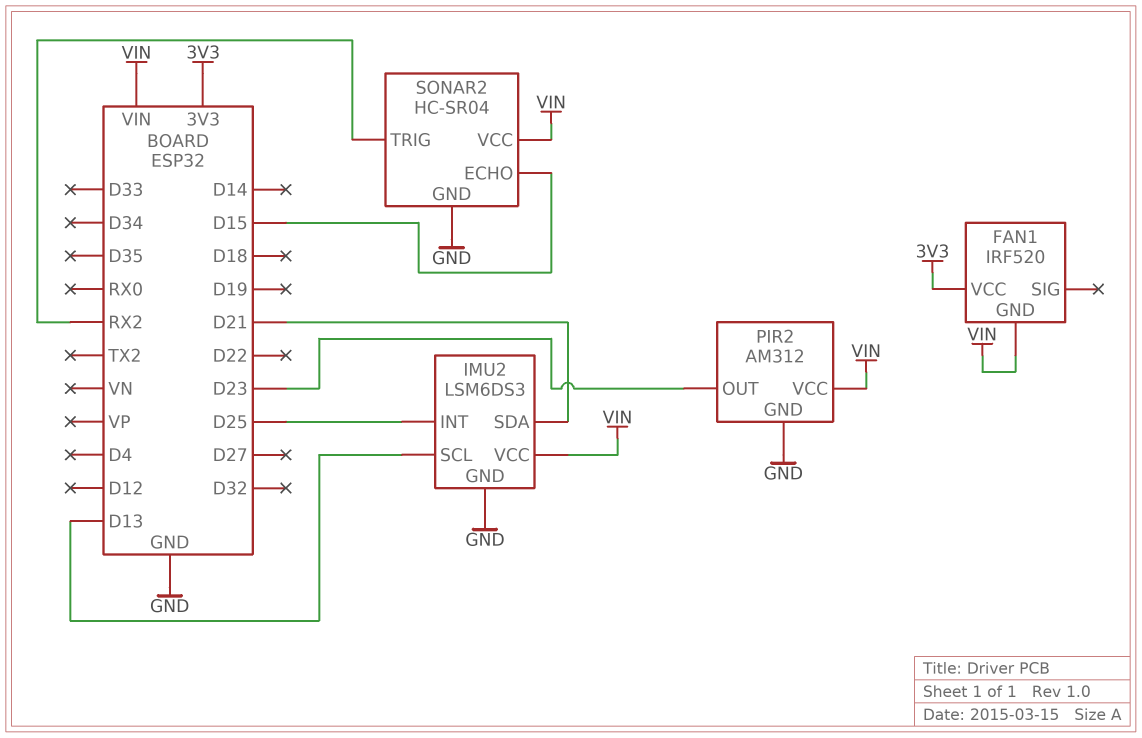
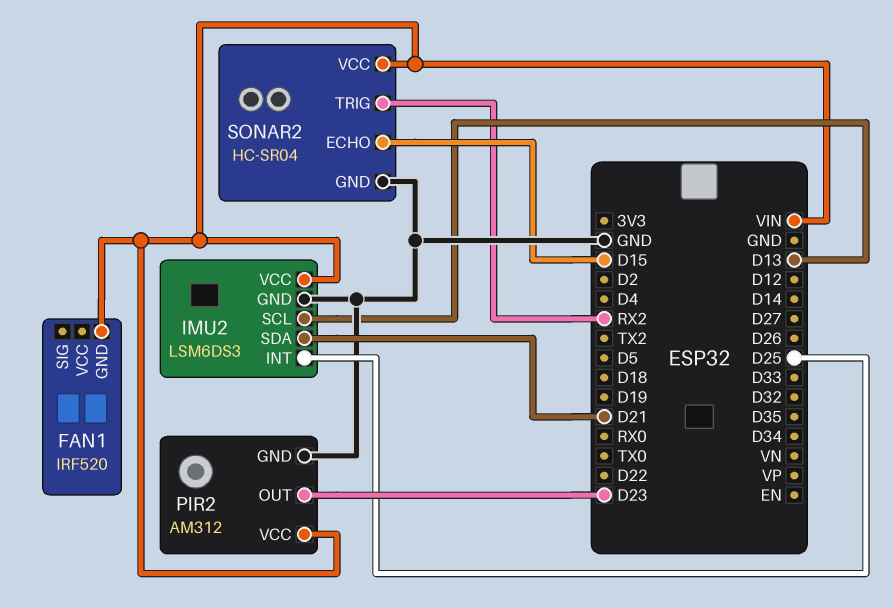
FAN1 pin VCC: 3V3 -> none

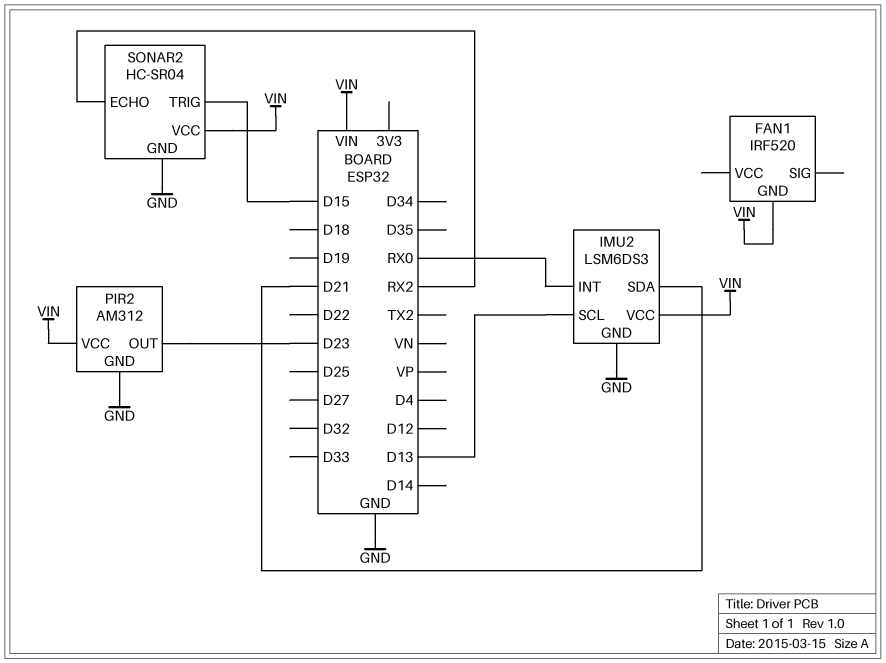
IMU2 pin INT: D25 -> RX0
SONAR2 pin ECHO: D15 -> RX2
SONAR2 pin TRIG: RX2 -> D15

